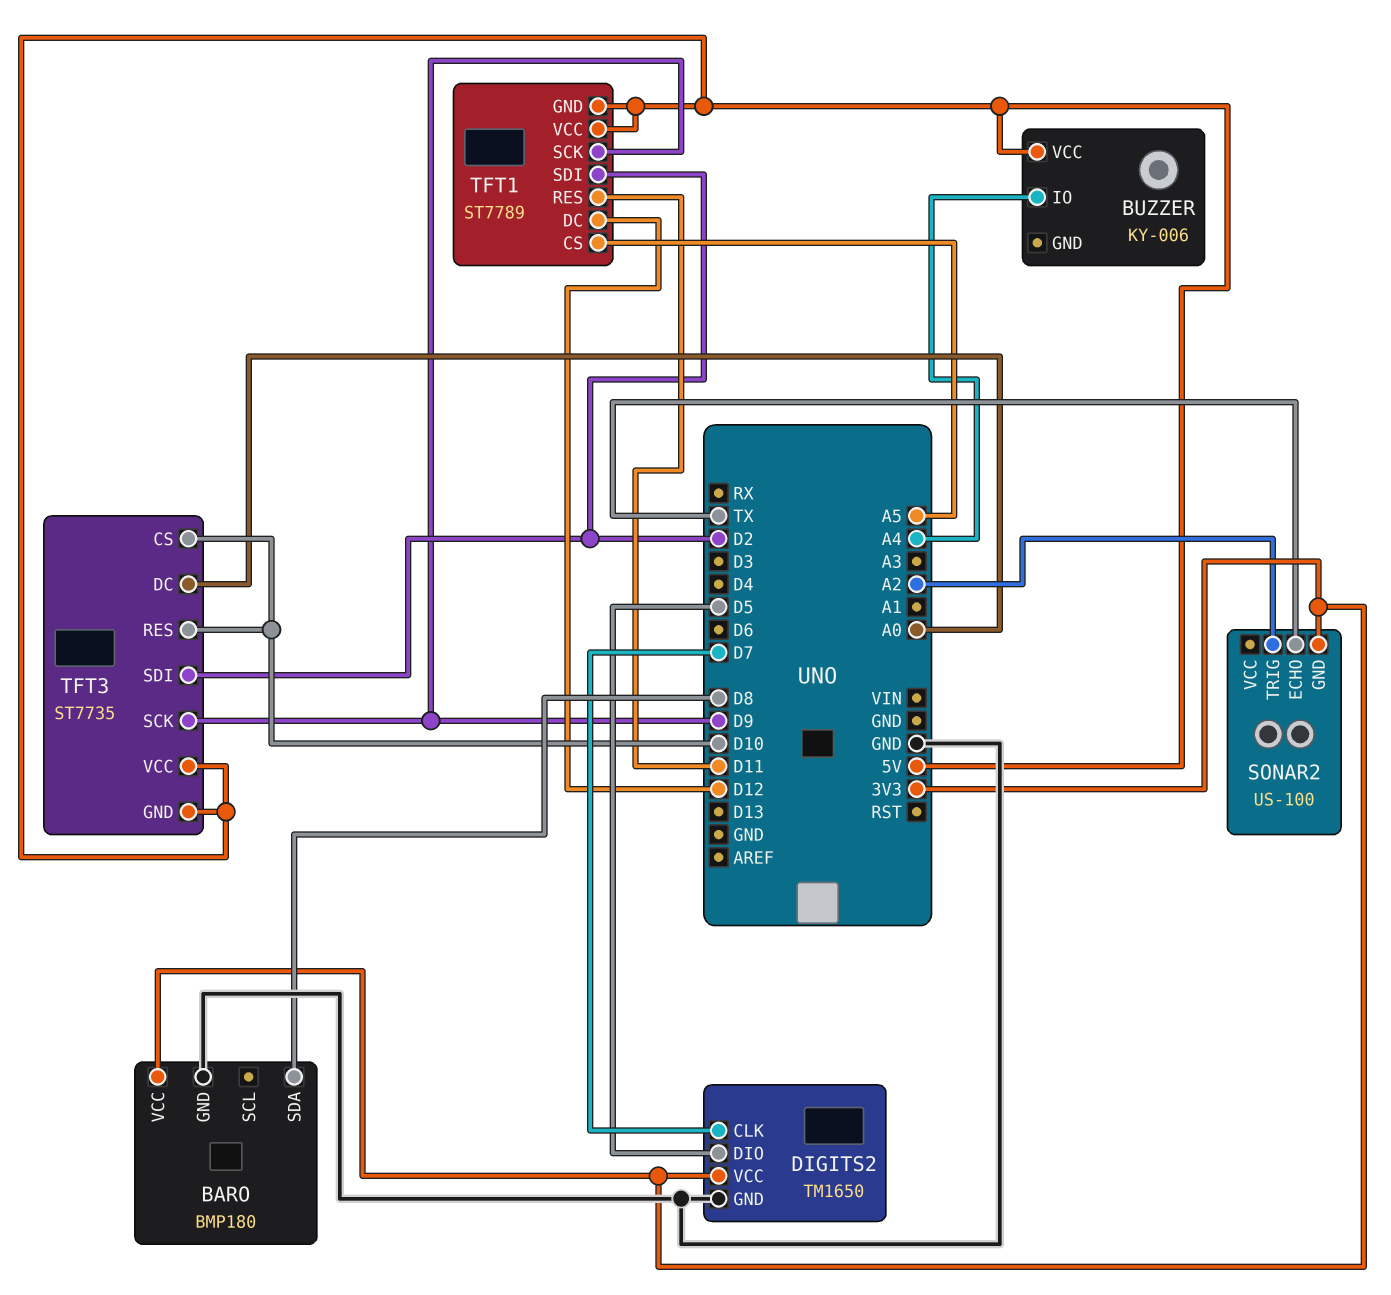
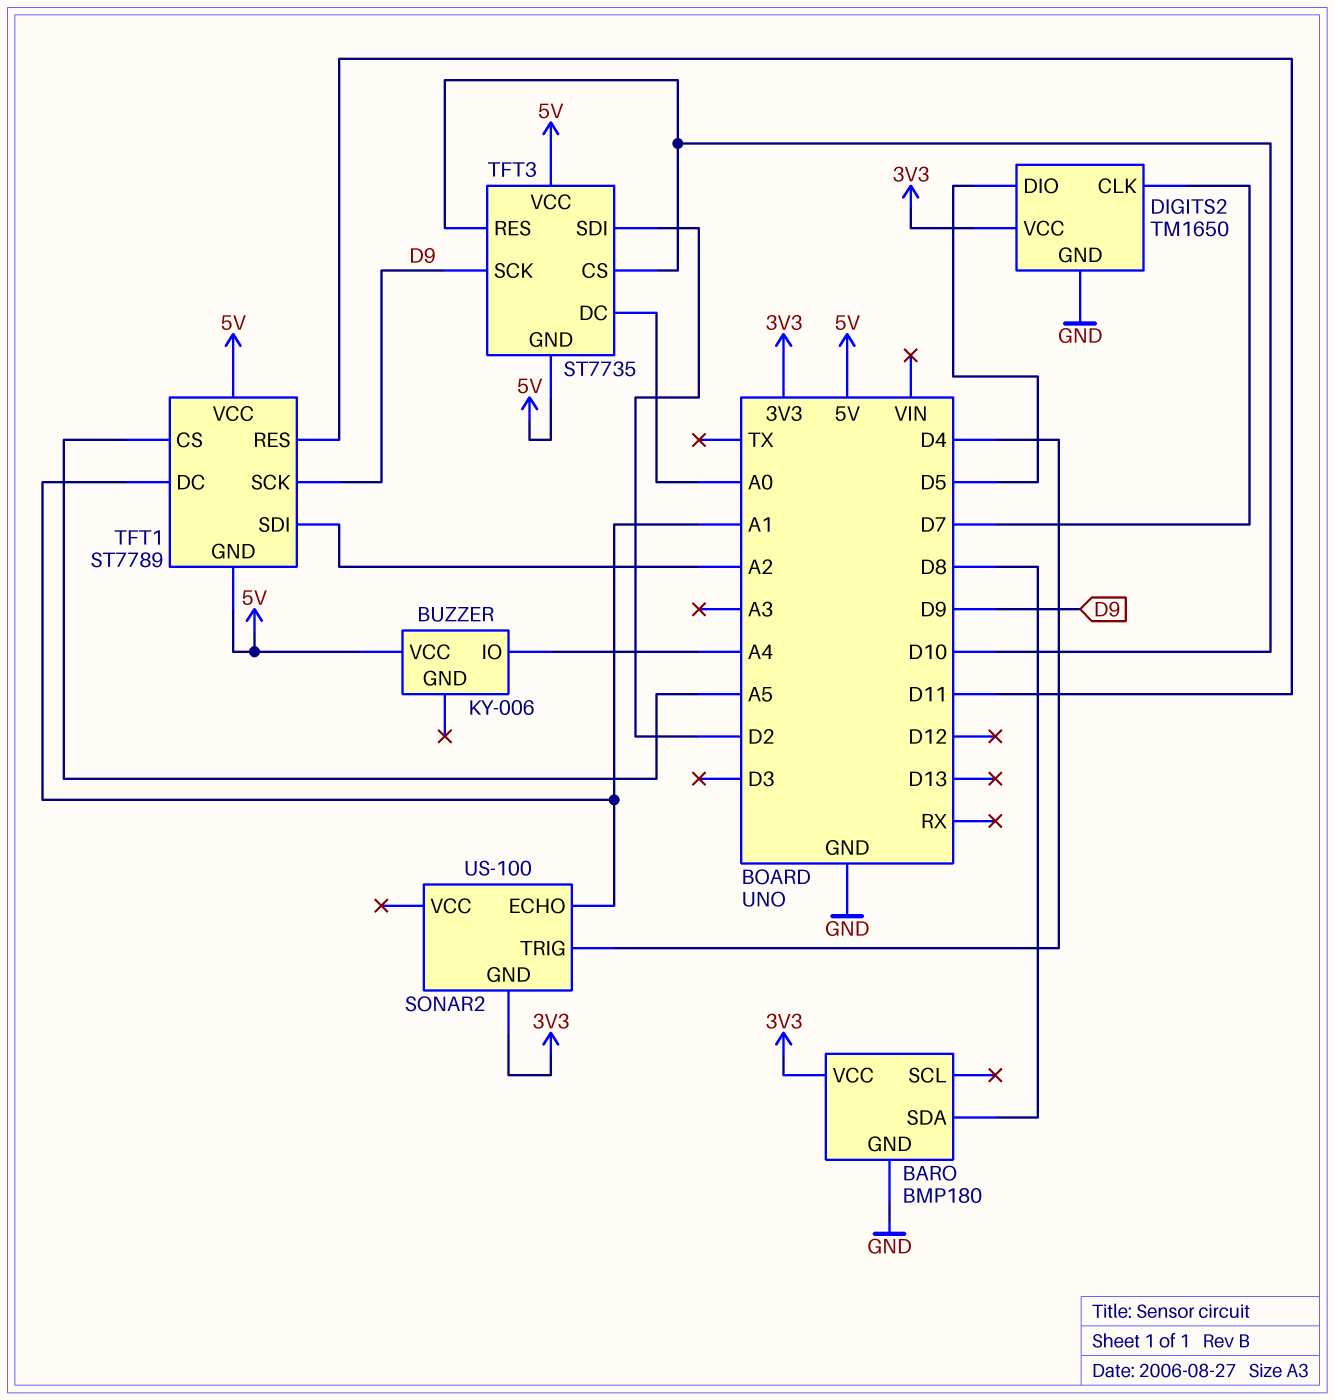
SONAR2 pin ECHO: TX -> A1
SONAR2 pin TRIG: A2 -> D4
TFT1 pin DC: D12 -> A1
TFT1 pin SDI: D2 -> A2

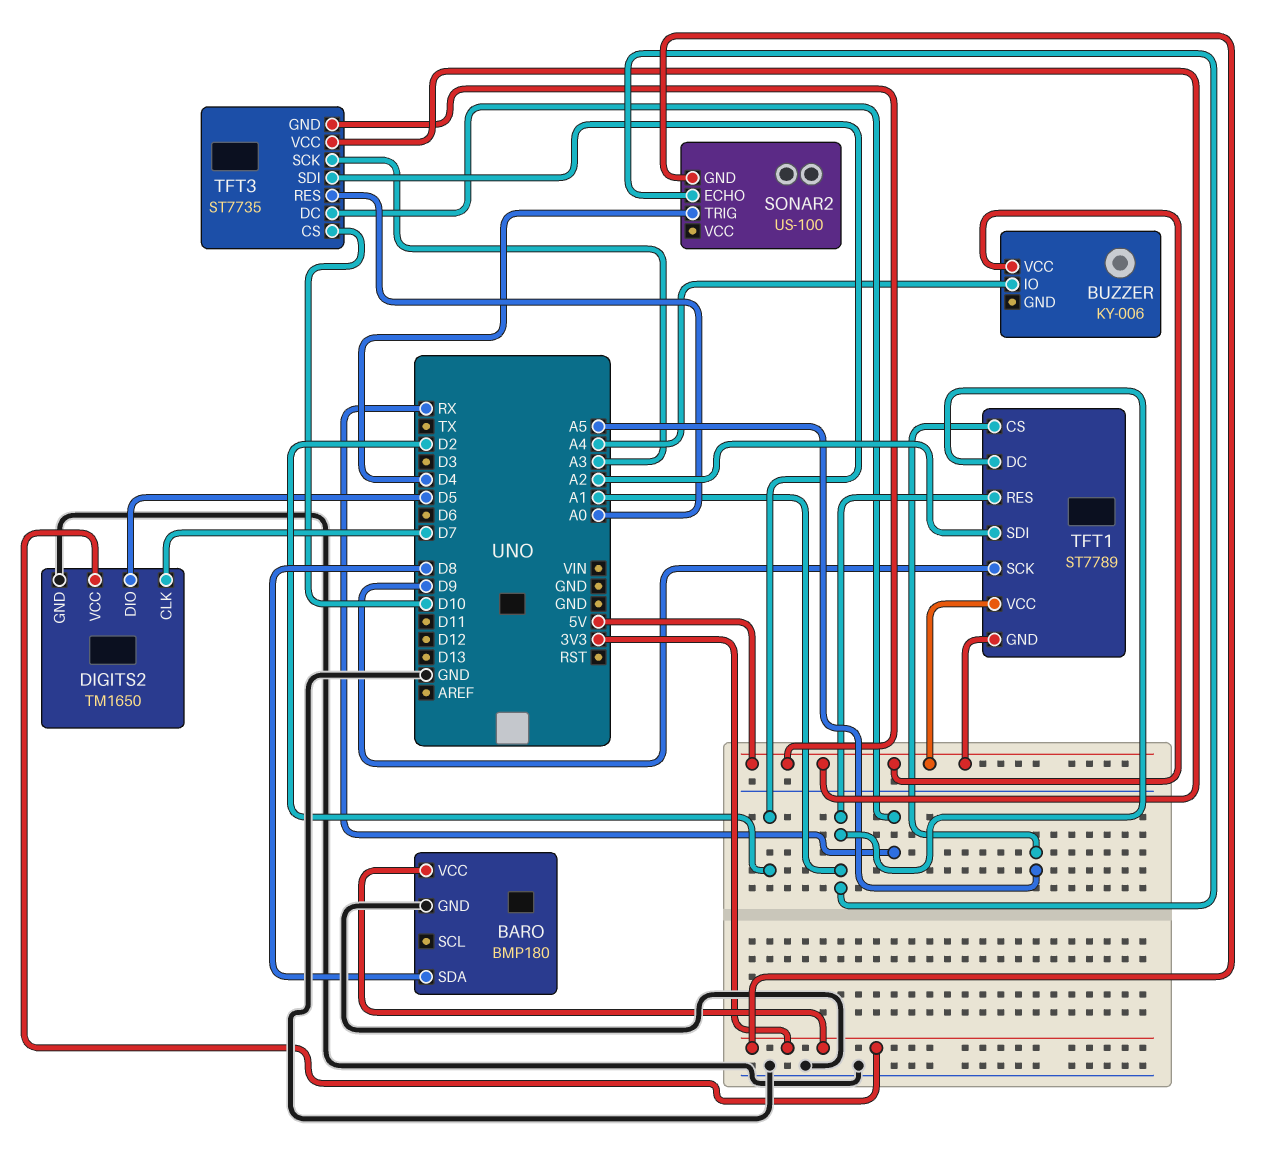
TFT1 pin RES: D11 -> A1
TFT3 pin DC: A0 -> RX
TFT3 pin RES: D10 -> A0
TFT3 pin SCK: D9 -> A3

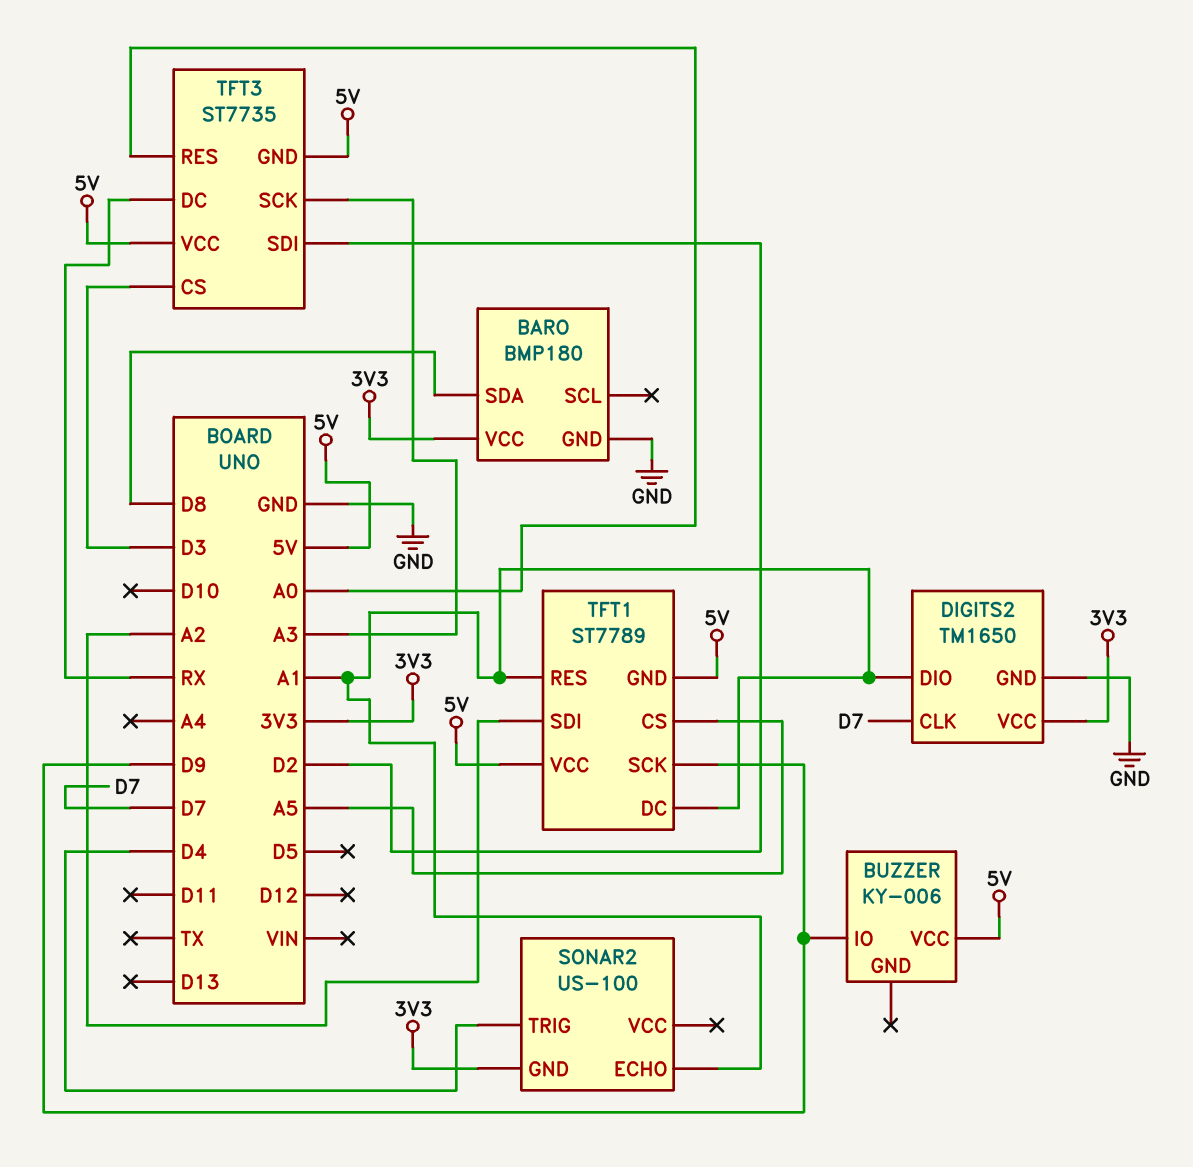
BUZZER pin IO: A4 -> D9
DIGITS2 pin DIO: D5 -> A1
TFT3 pin CS: D10 -> D3

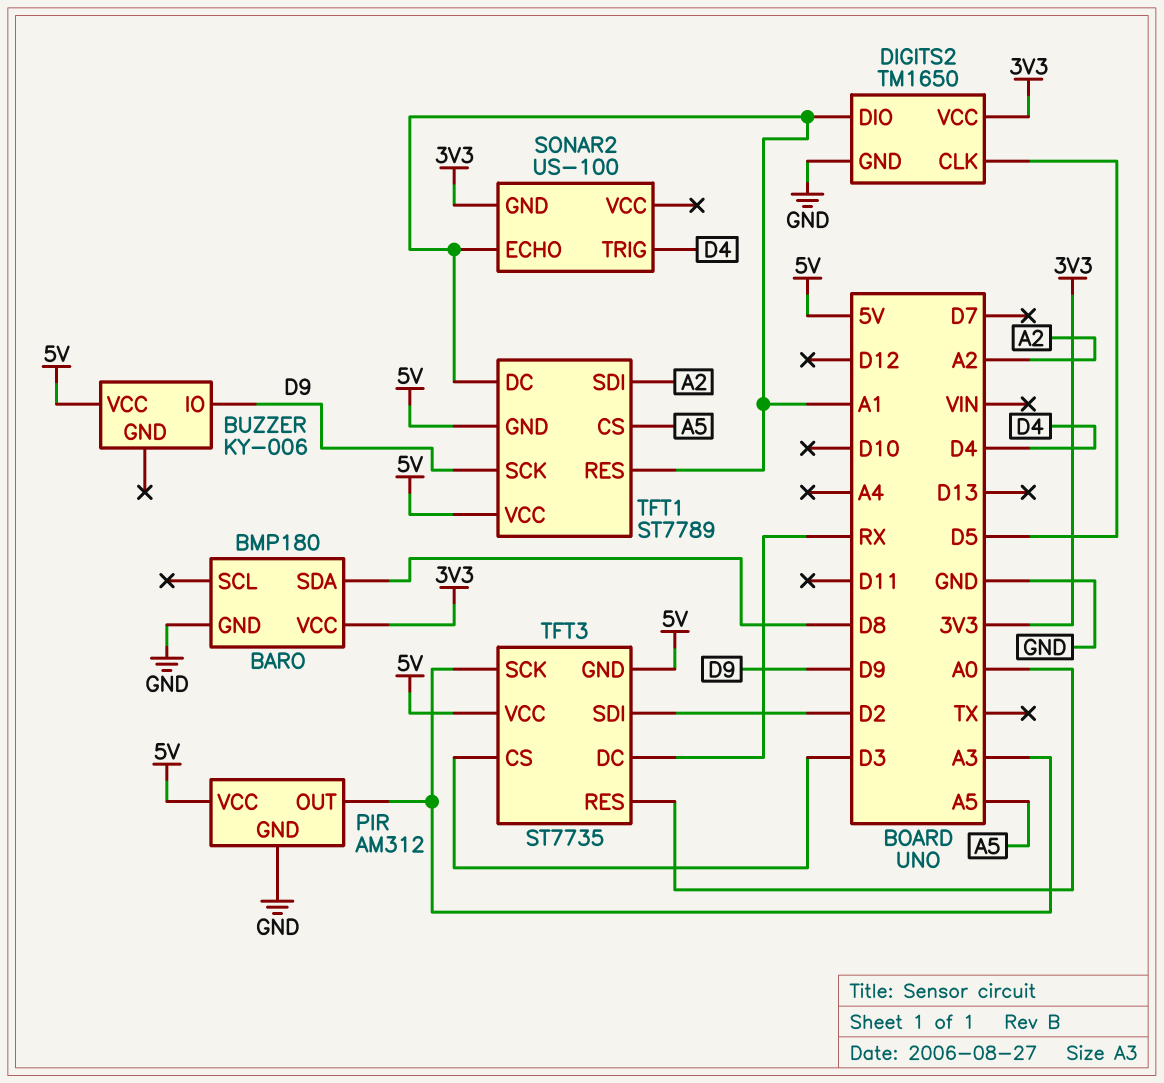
DIGITS2 pin CLK: D7 -> D5
PIR: none -> AM312
PIR pin GND: none -> GND
PIR pin OUT: none -> A3
PIR pin VCC: none -> 5V

